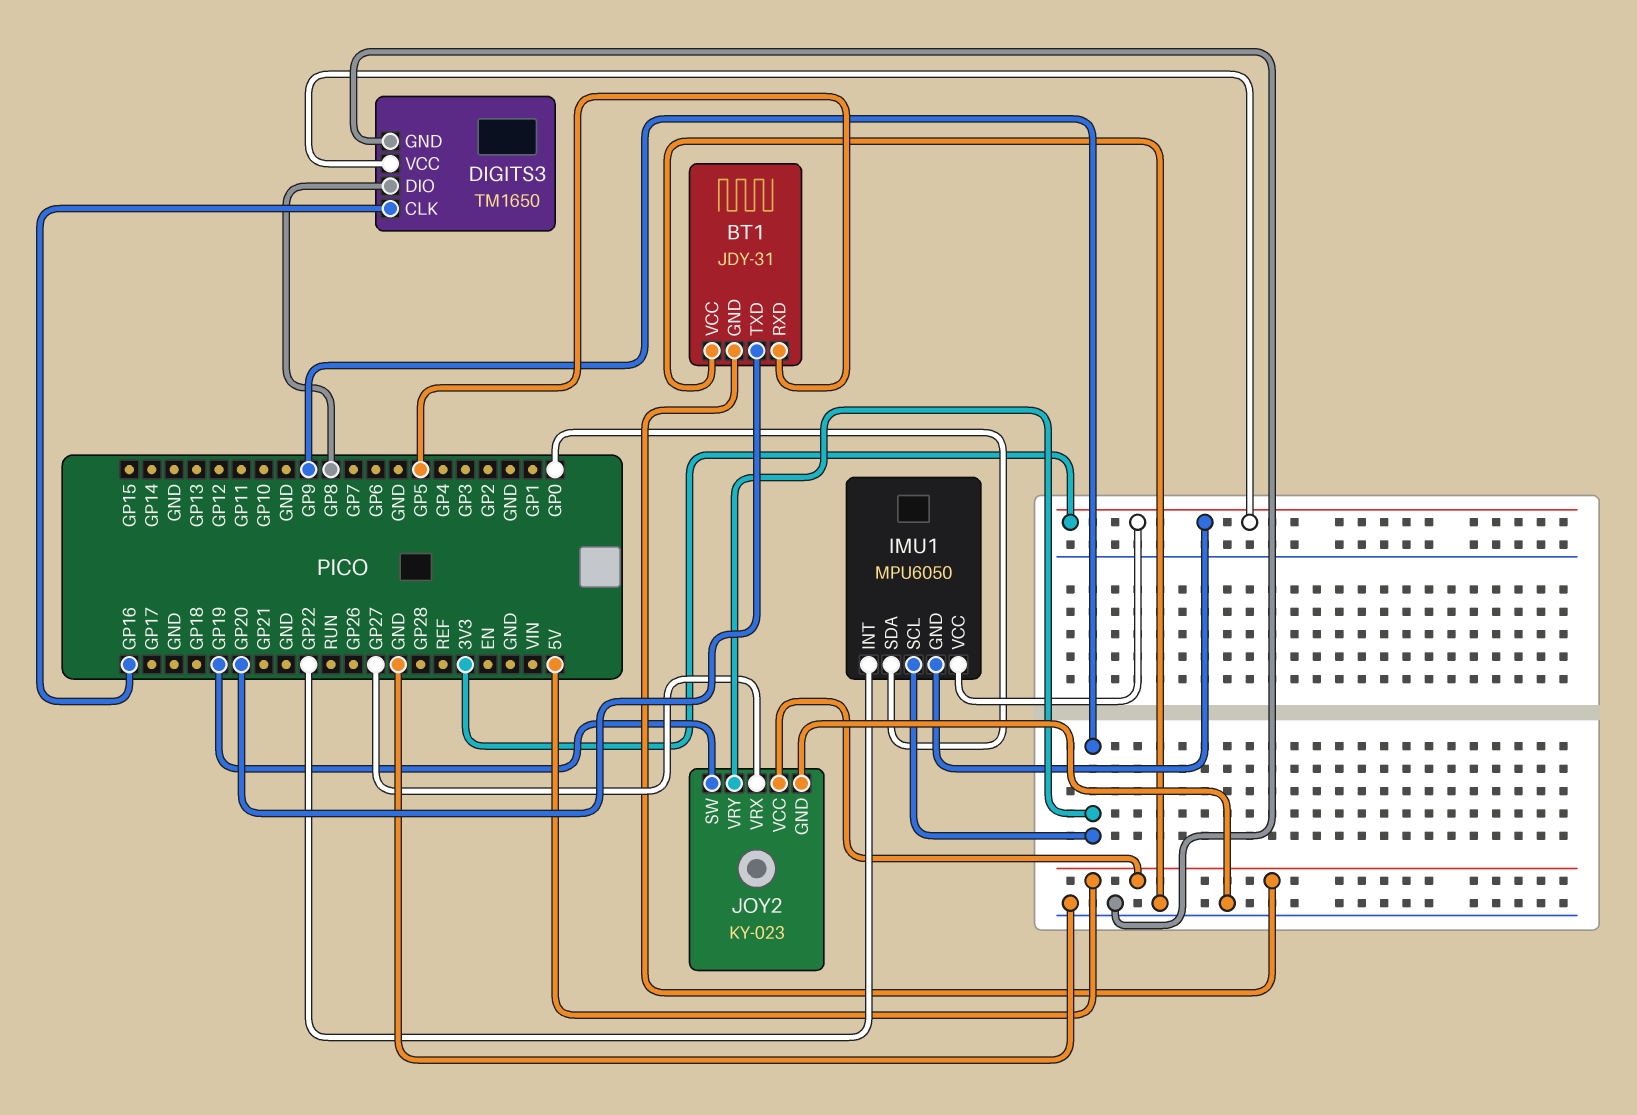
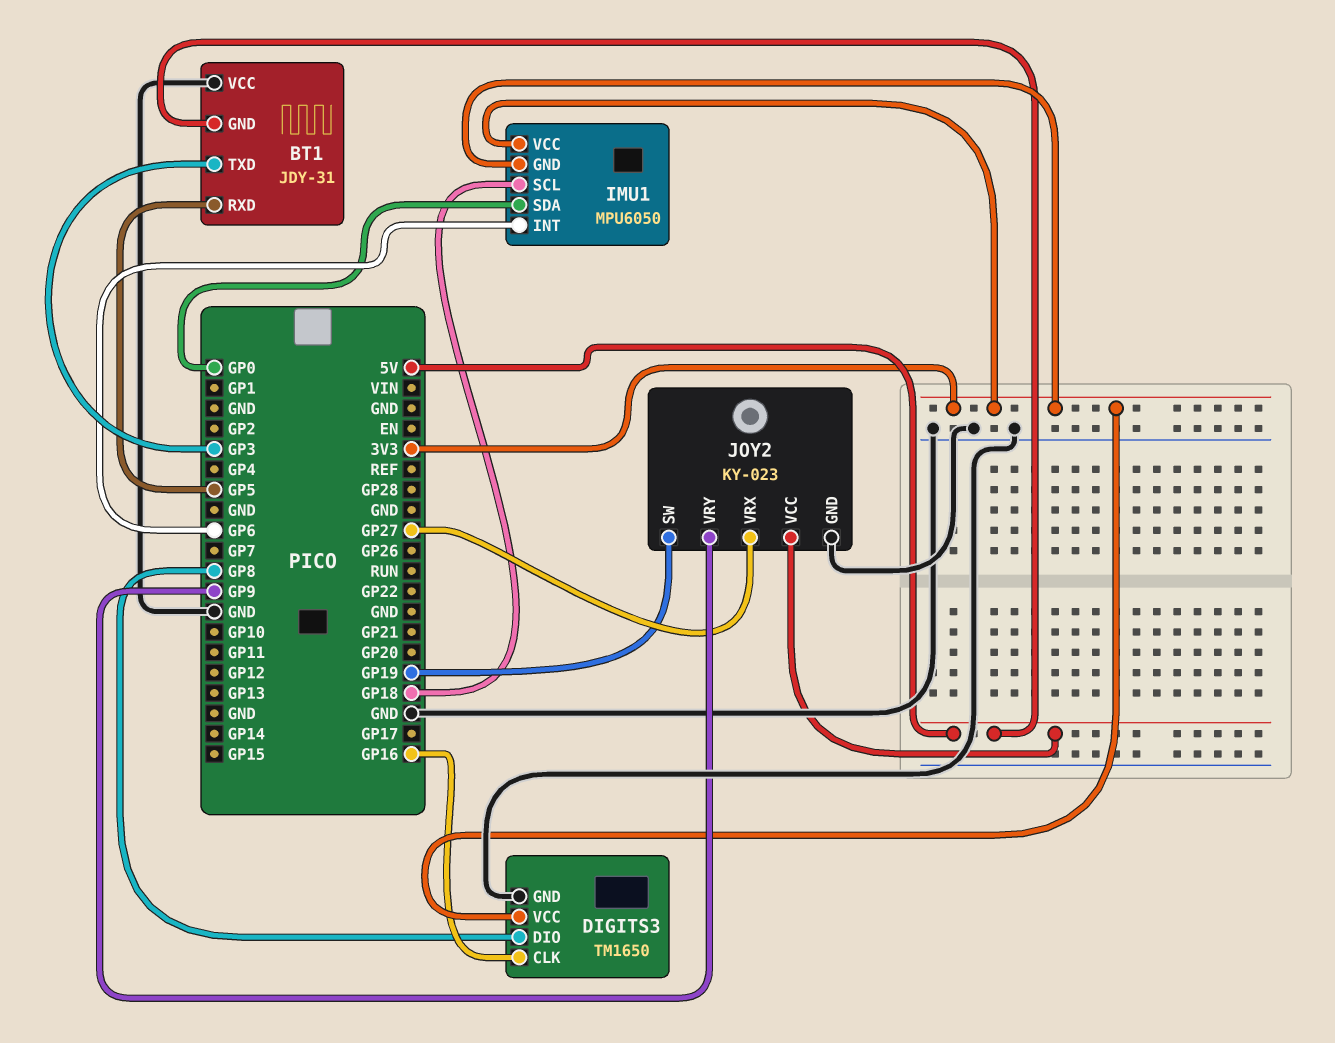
BT1 pin TXD: GP20 -> GP3
IMU1 pin INT: GP22 -> GP6
IMU1 pin SCL: GP9 -> GP18

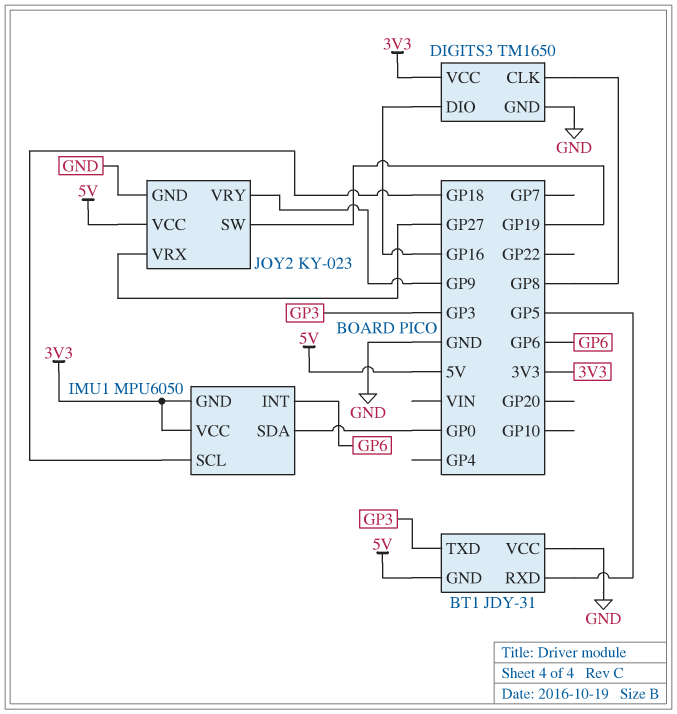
DIGITS3 pin CLK: GP16 -> GP8
DIGITS3 pin DIO: GP8 -> GP16

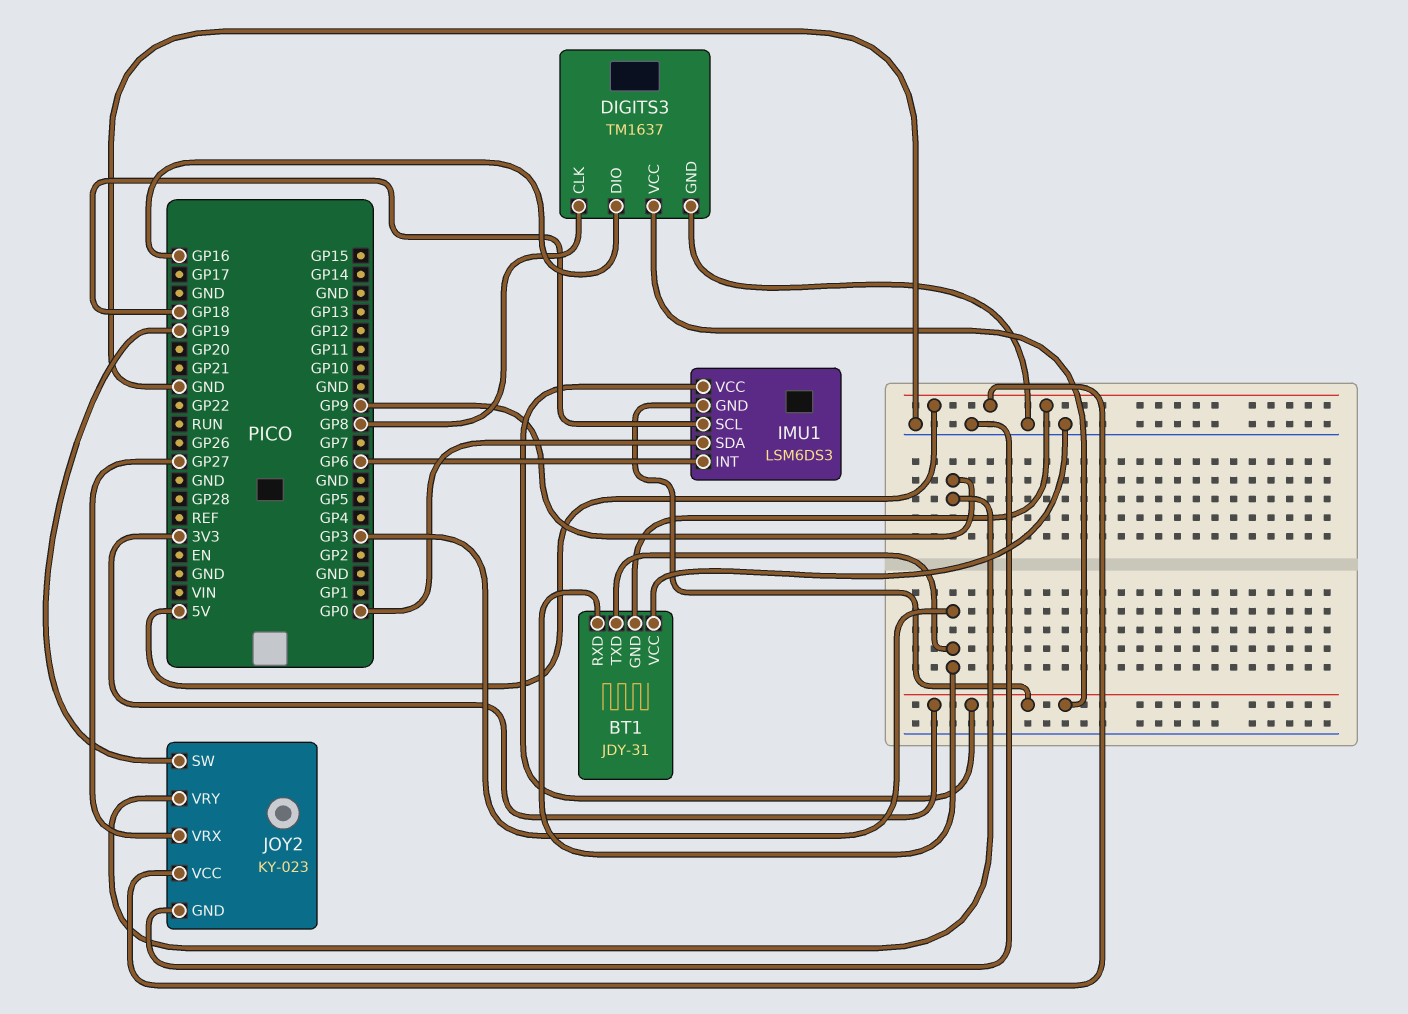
BT1 pin RXD: GP5 -> GP3
DIGITS3: TM1650 -> TM1637
IMU1: MPU6050 -> LSM6DS3

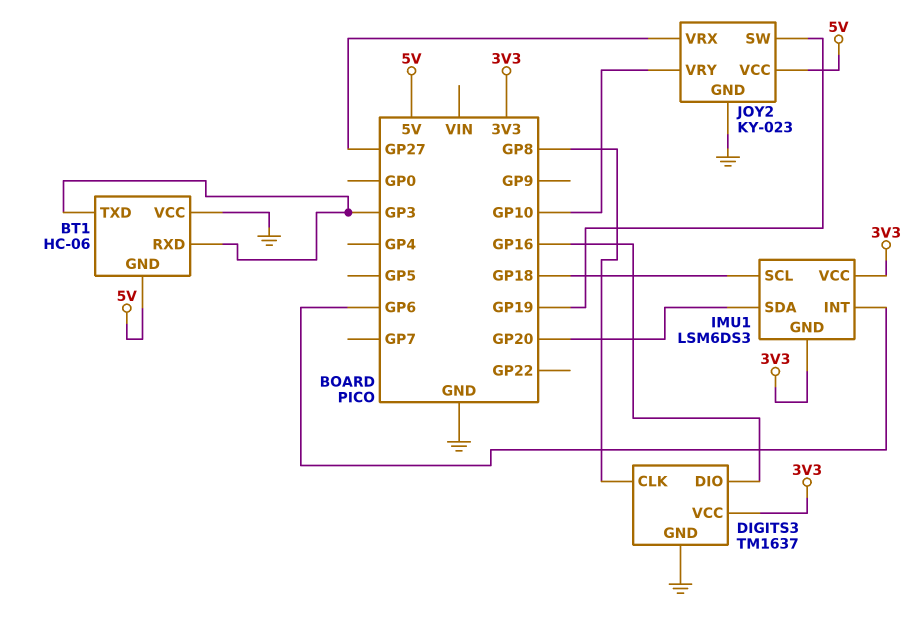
BT1: JDY-31 -> HC-06
IMU1 pin SDA: GP0 -> GP20
JOY2 pin VRY: GP9 -> GP10

